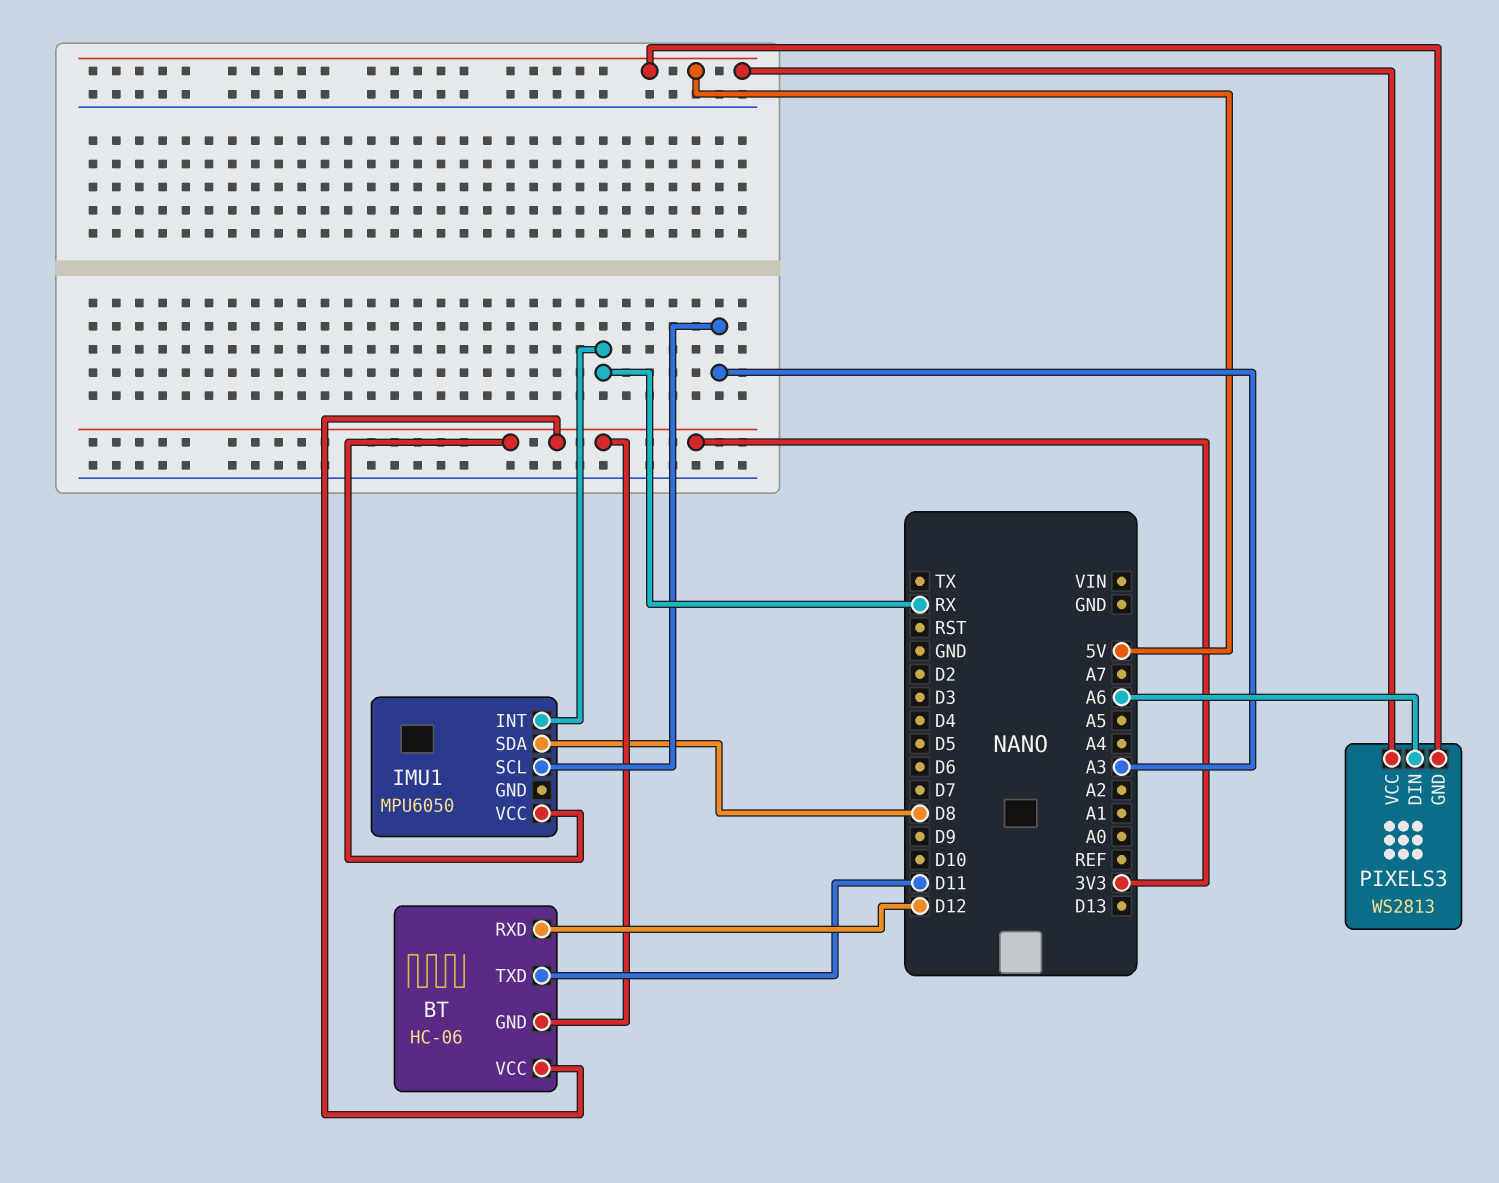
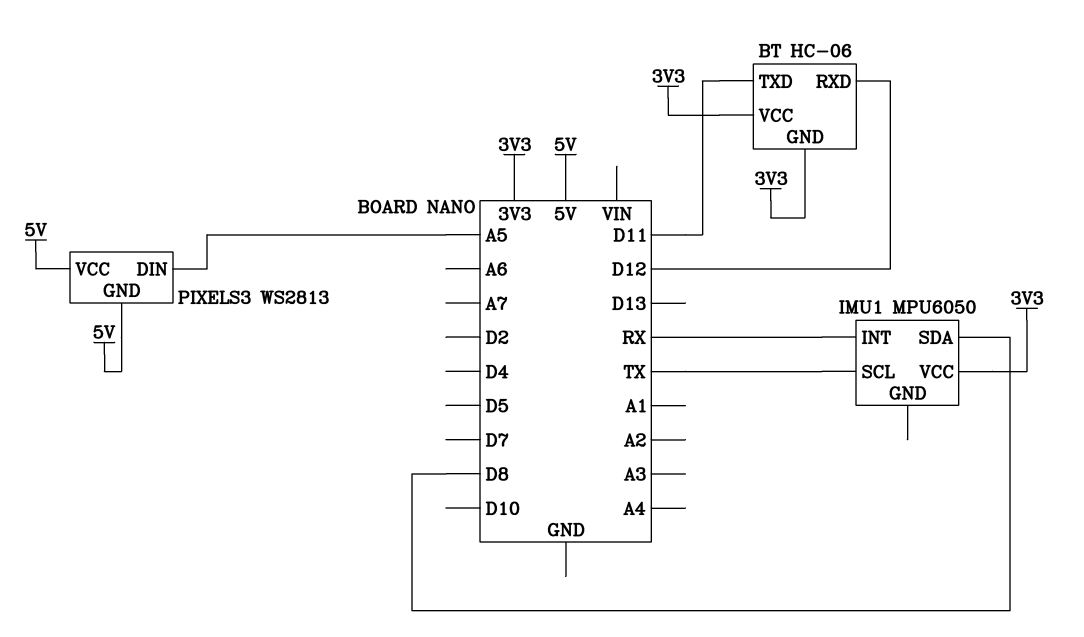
IMU1 pin SCL: A3 -> TX
PIXELS3 pin DIN: A6 -> A5

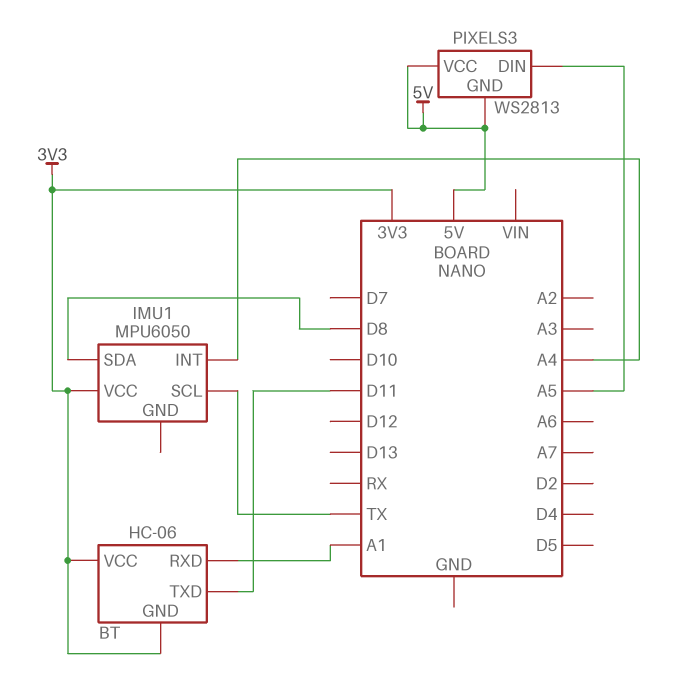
BT pin RXD: D12 -> A1
IMU1 pin INT: RX -> A4

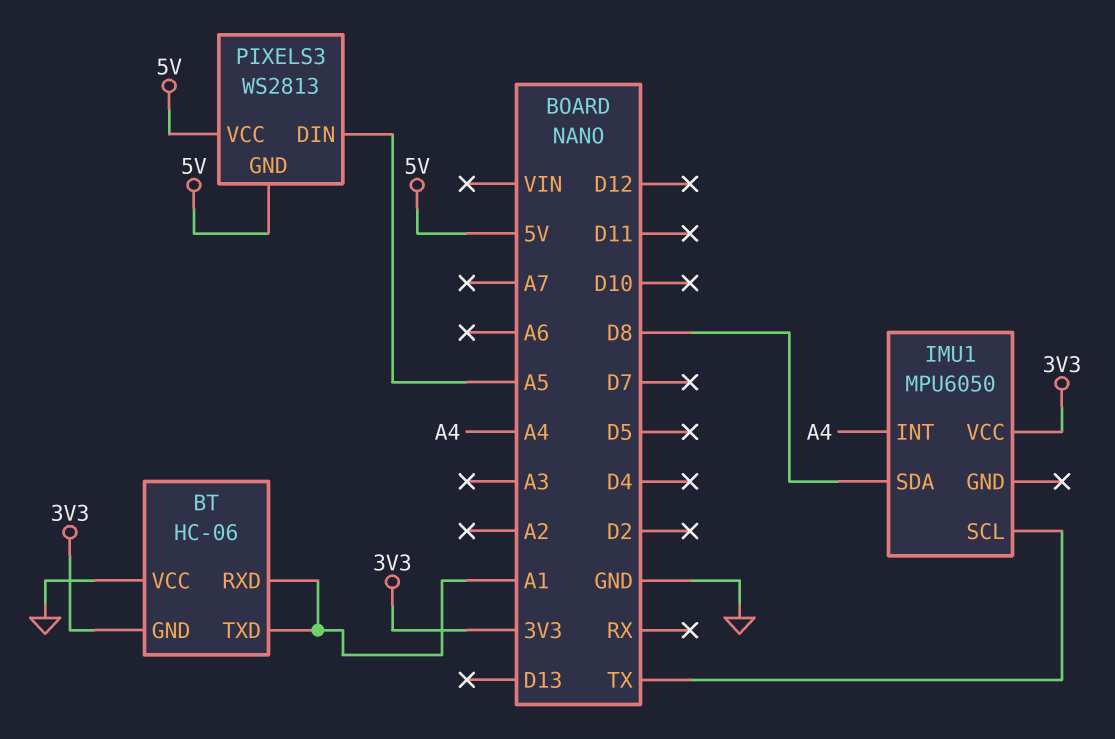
BT pin TXD: D11 -> A1
BT pin VCC: 3V3 -> GND

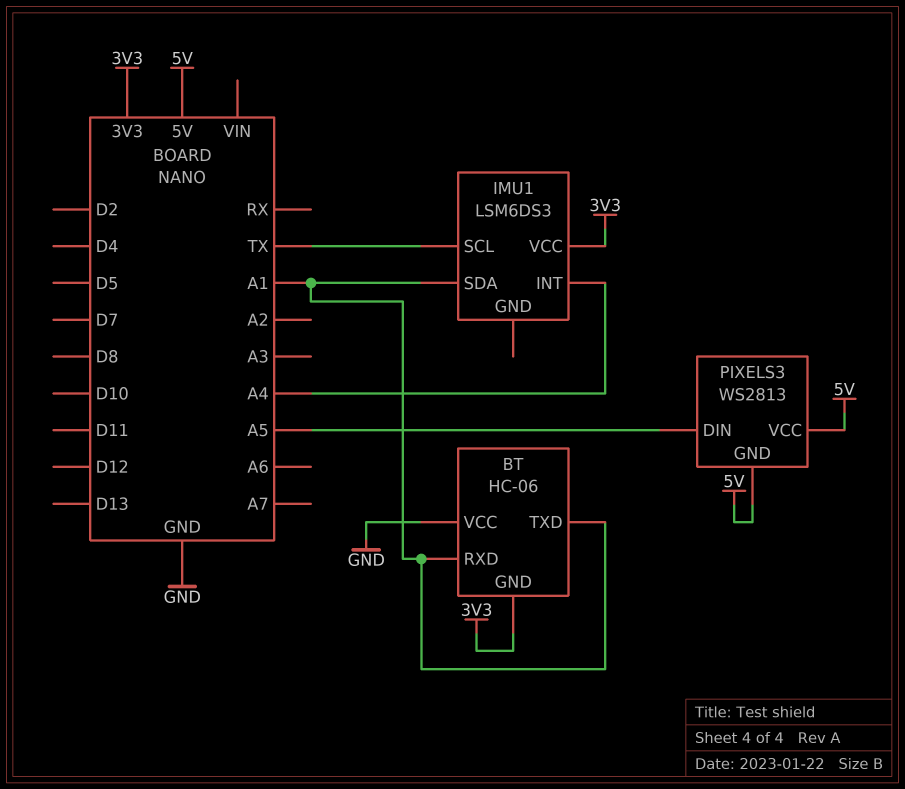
IMU1: MPU6050 -> LSM6DS3
IMU1 pin SDA: D8 -> A1

